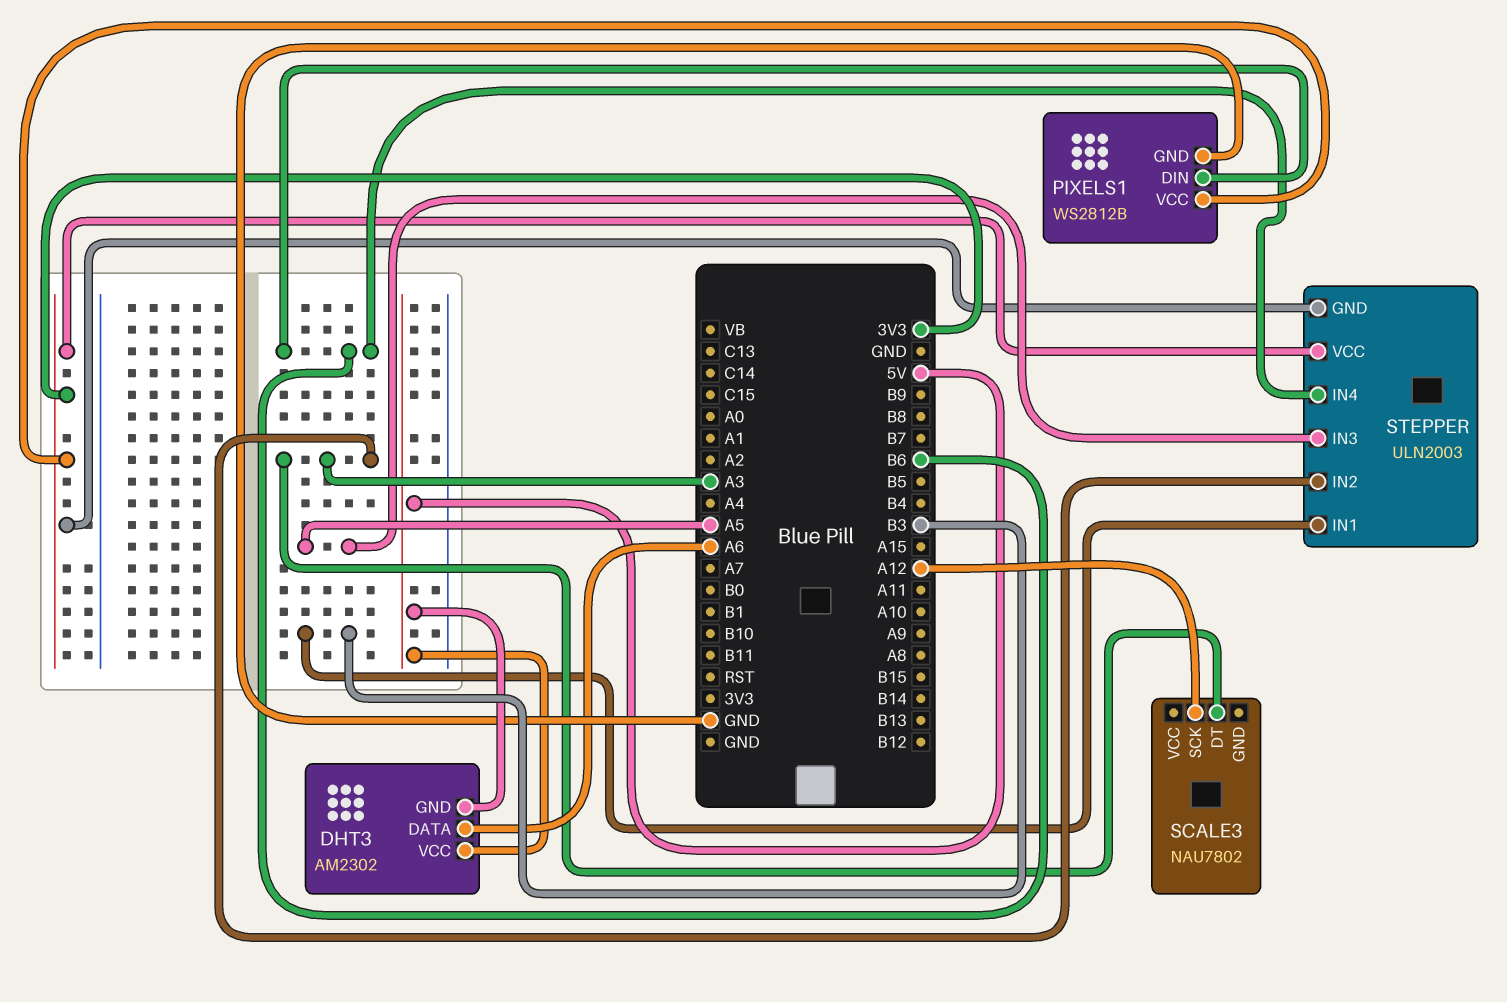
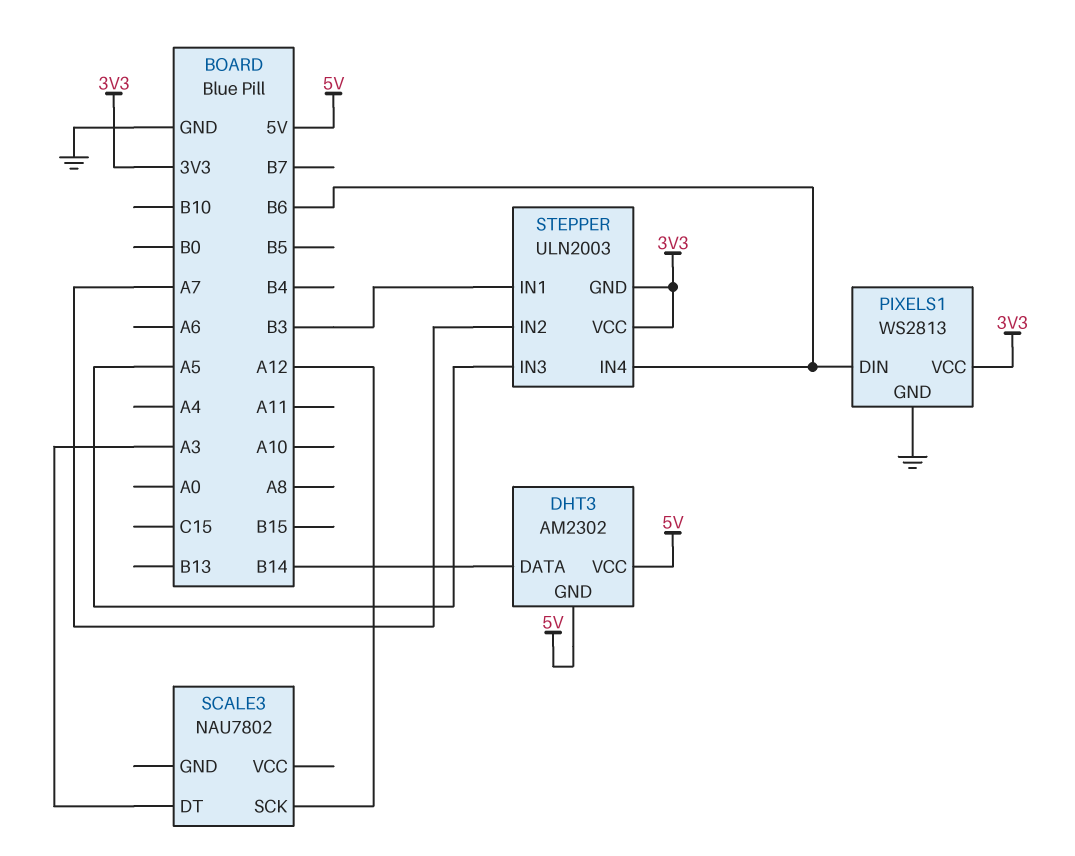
DHT3 pin DATA: A6 -> B14
PIXELS1: WS2812B -> WS2813
STEPPER pin IN2: A3 -> A7

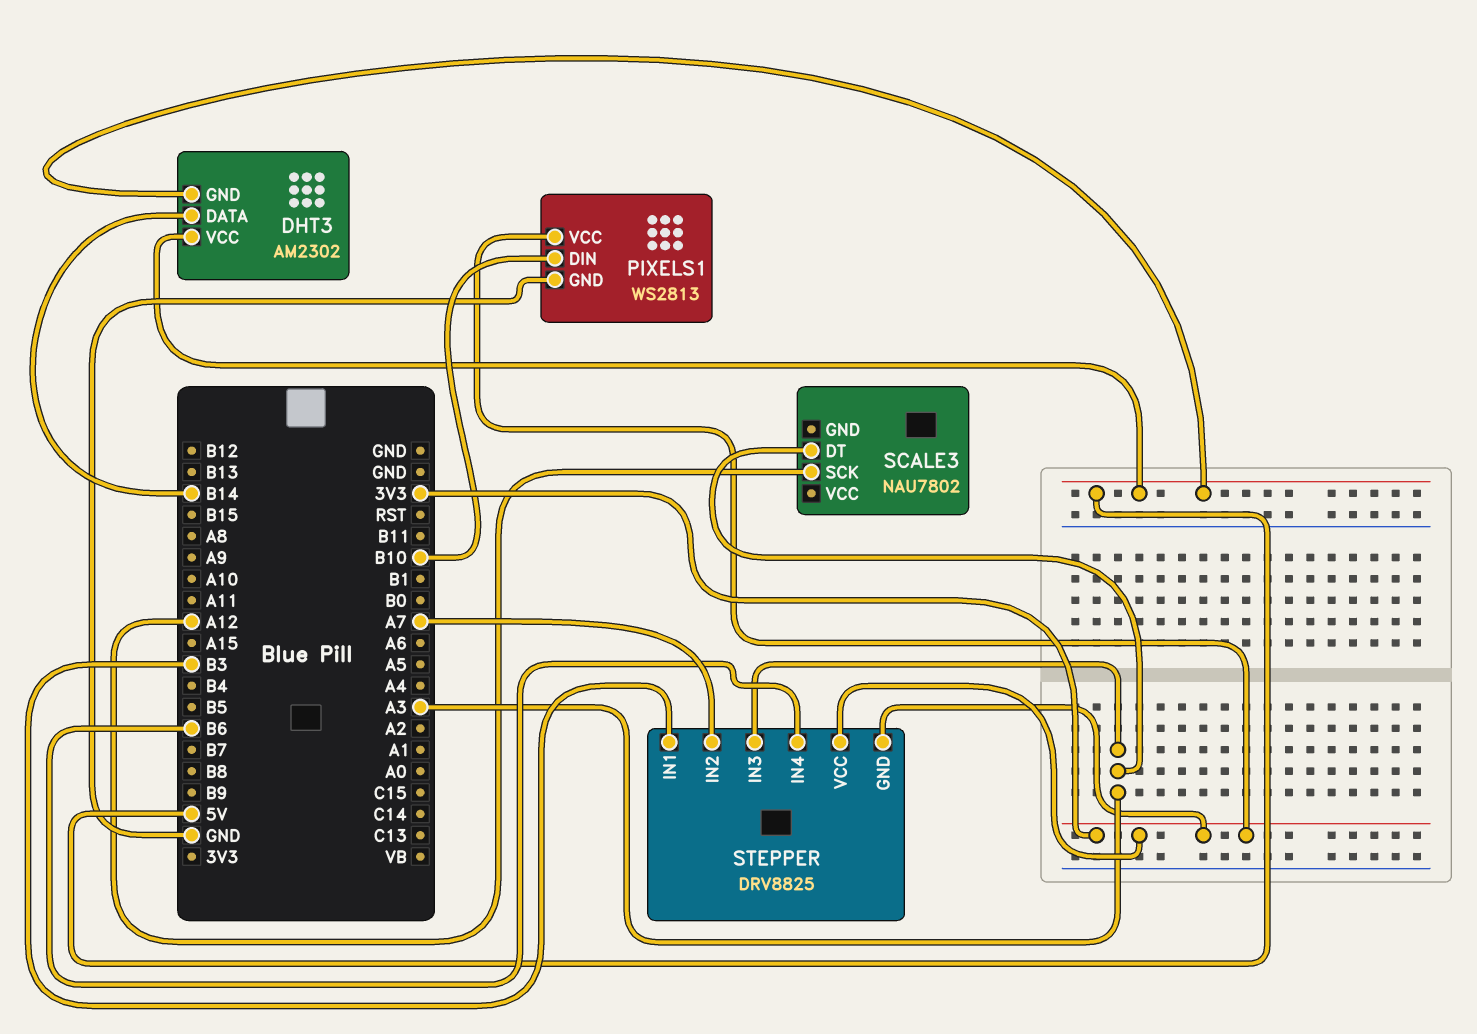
PIXELS1 pin DIN: B6 -> B10
STEPPER: ULN2003 -> DRV8825
STEPPER pin IN3: A5 -> A3

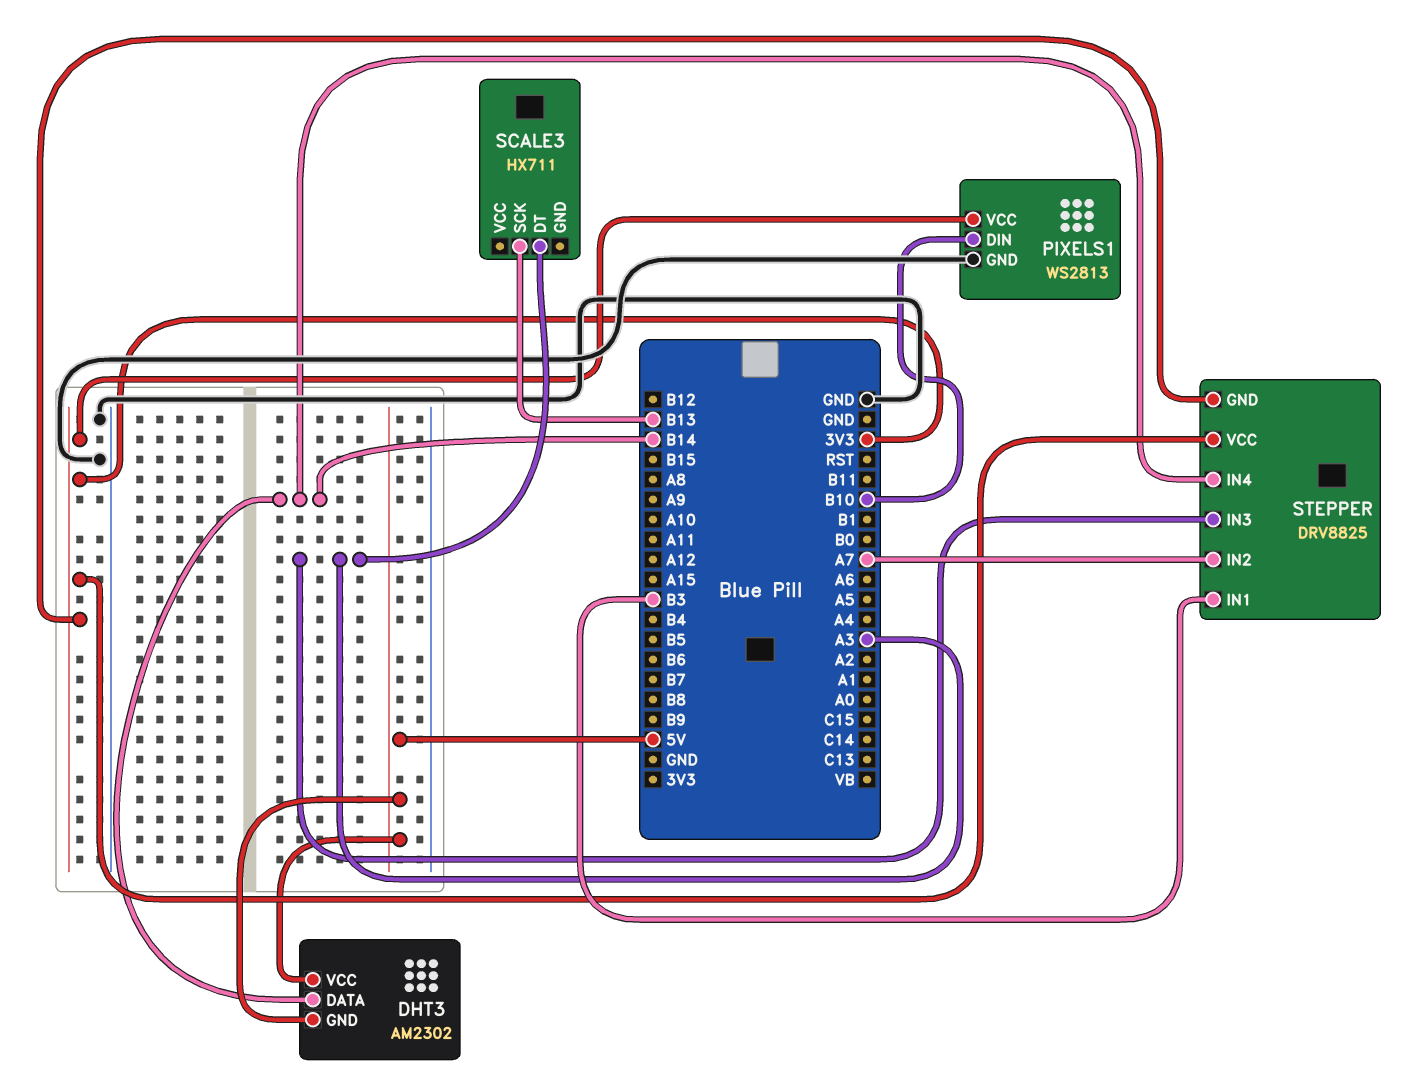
SCALE3: NAU7802 -> HX711
SCALE3 pin SCK: A12 -> B13
STEPPER pin IN4: B6 -> B14

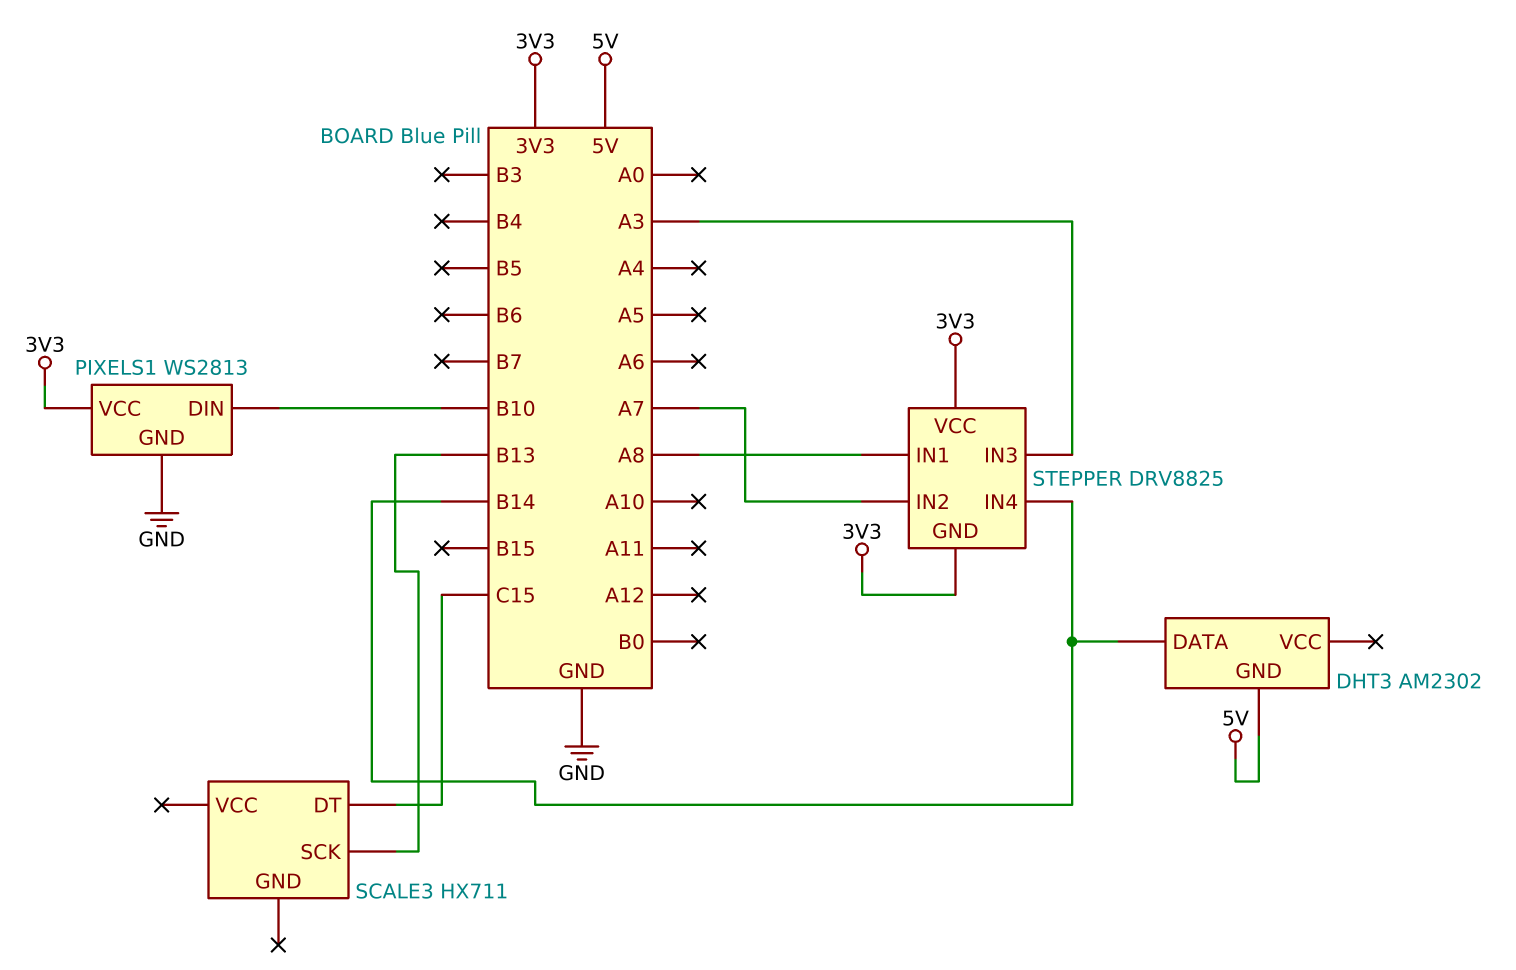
DHT3 pin VCC: 5V -> none
SCALE3 pin DT: A3 -> C15
STEPPER pin IN1: B3 -> A8

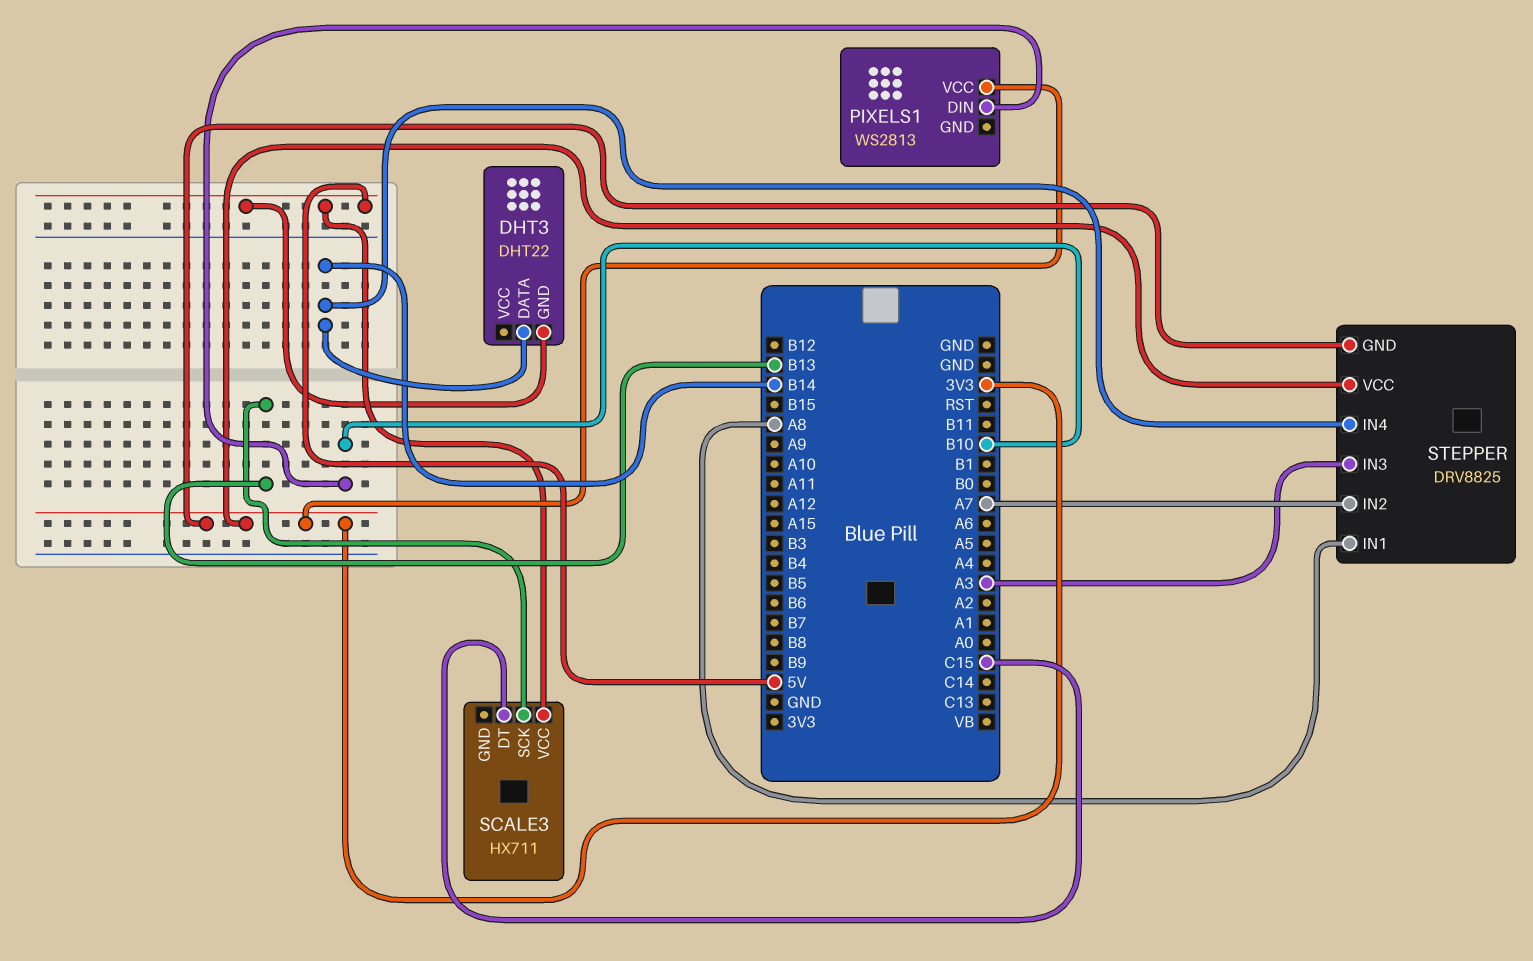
DHT3: AM2302 -> DHT22
PIXELS1 pin GND: GND -> none
SCALE3 pin VCC: none -> 5V

